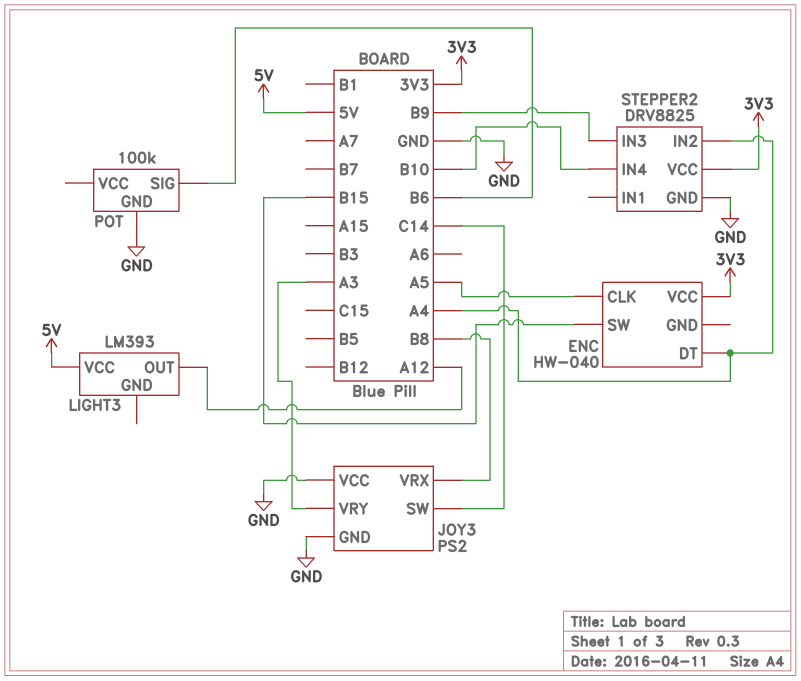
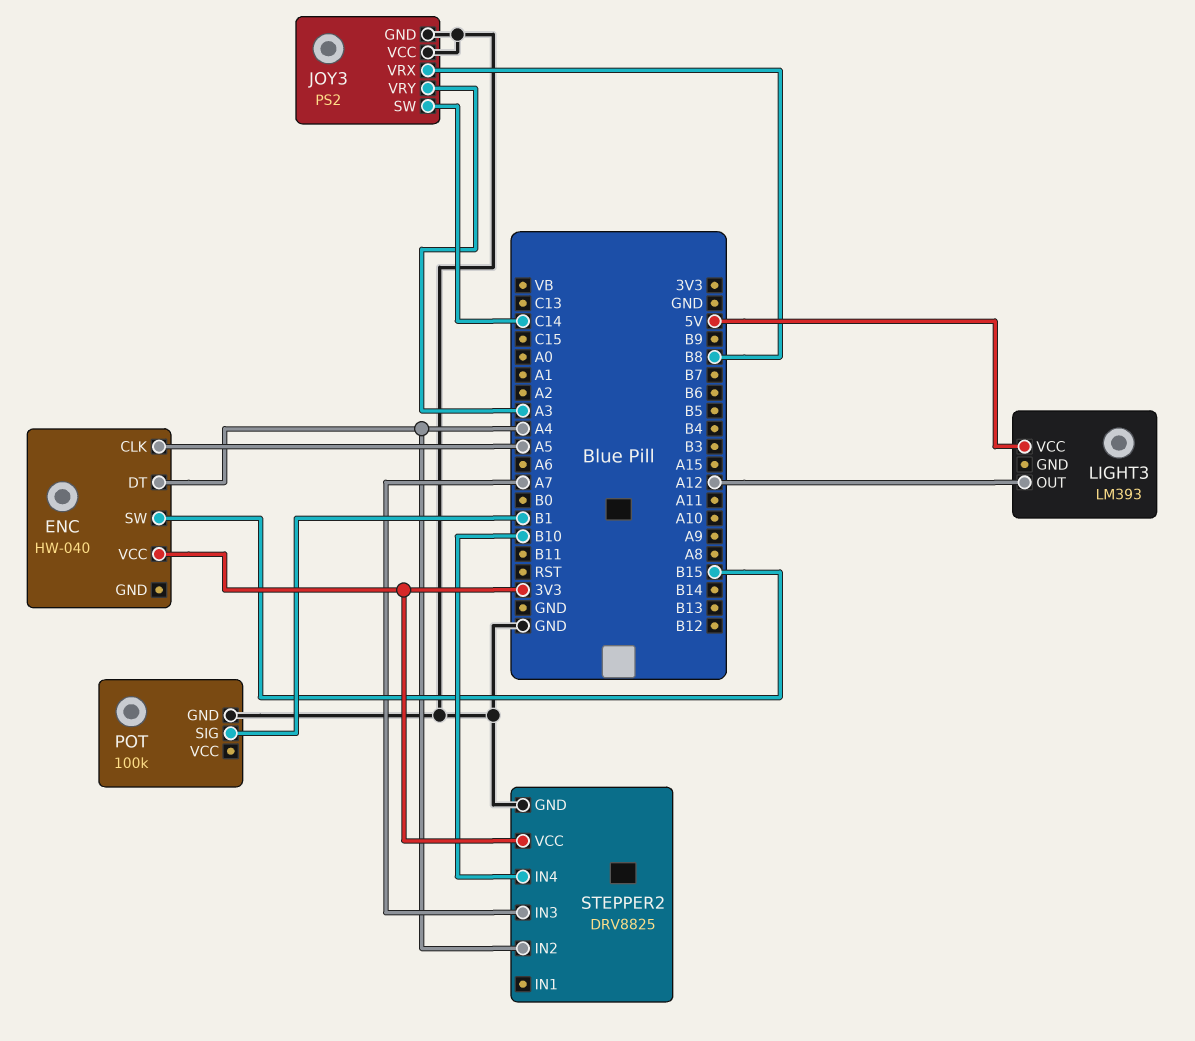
POT pin SIG: B6 -> B1
STEPPER2 pin IN3: B9 -> A7

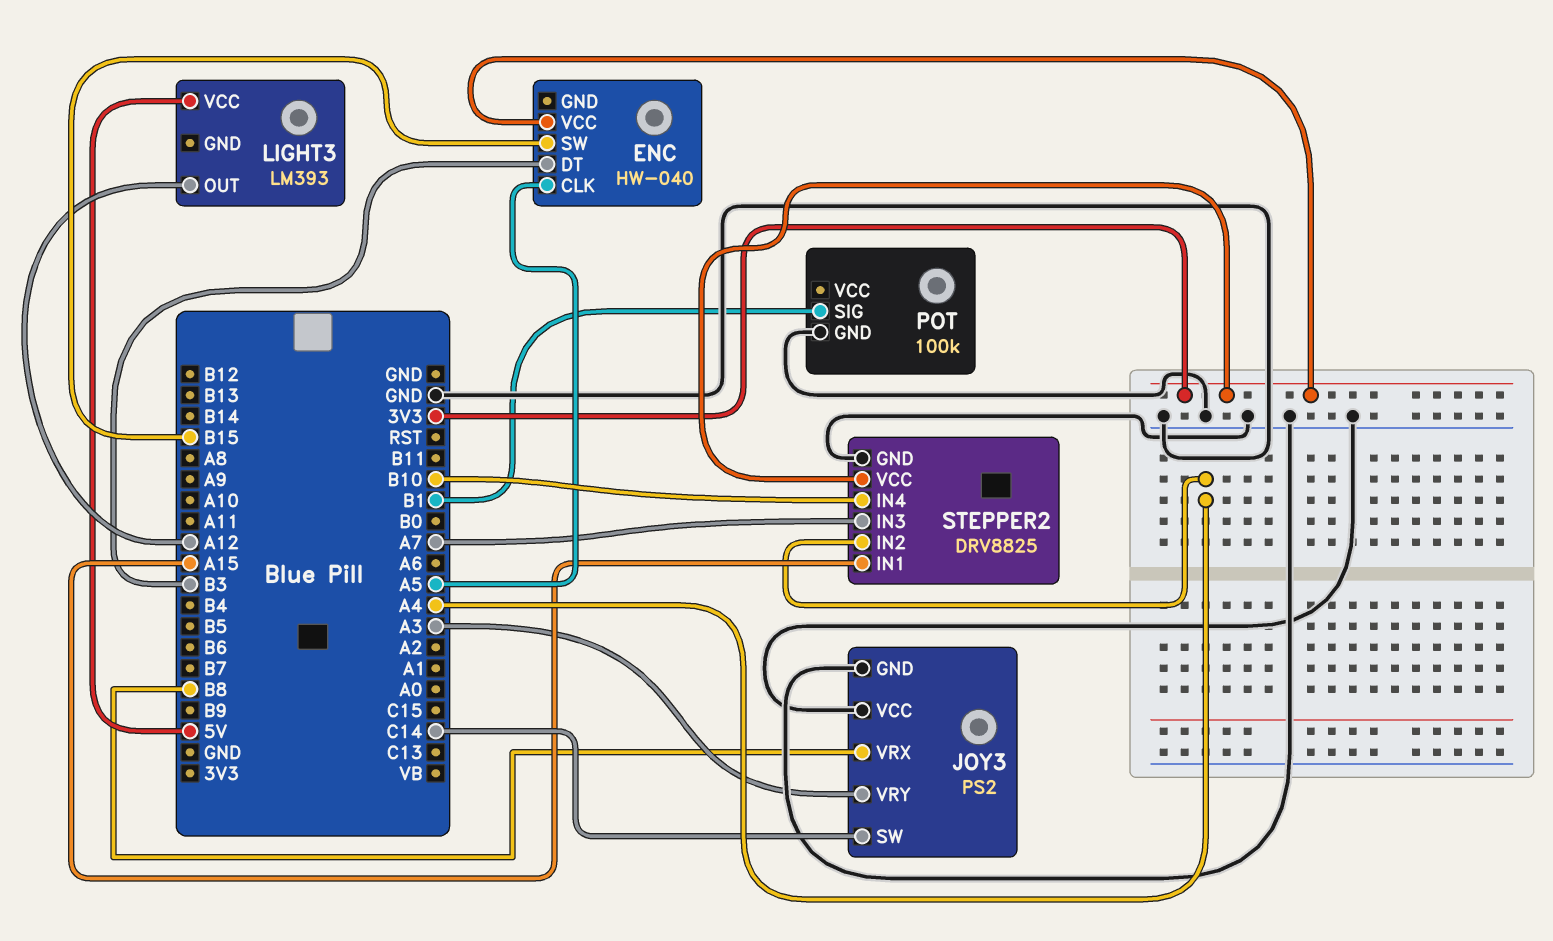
ENC pin DT: A4 -> B3
STEPPER2 pin IN1: none -> A15

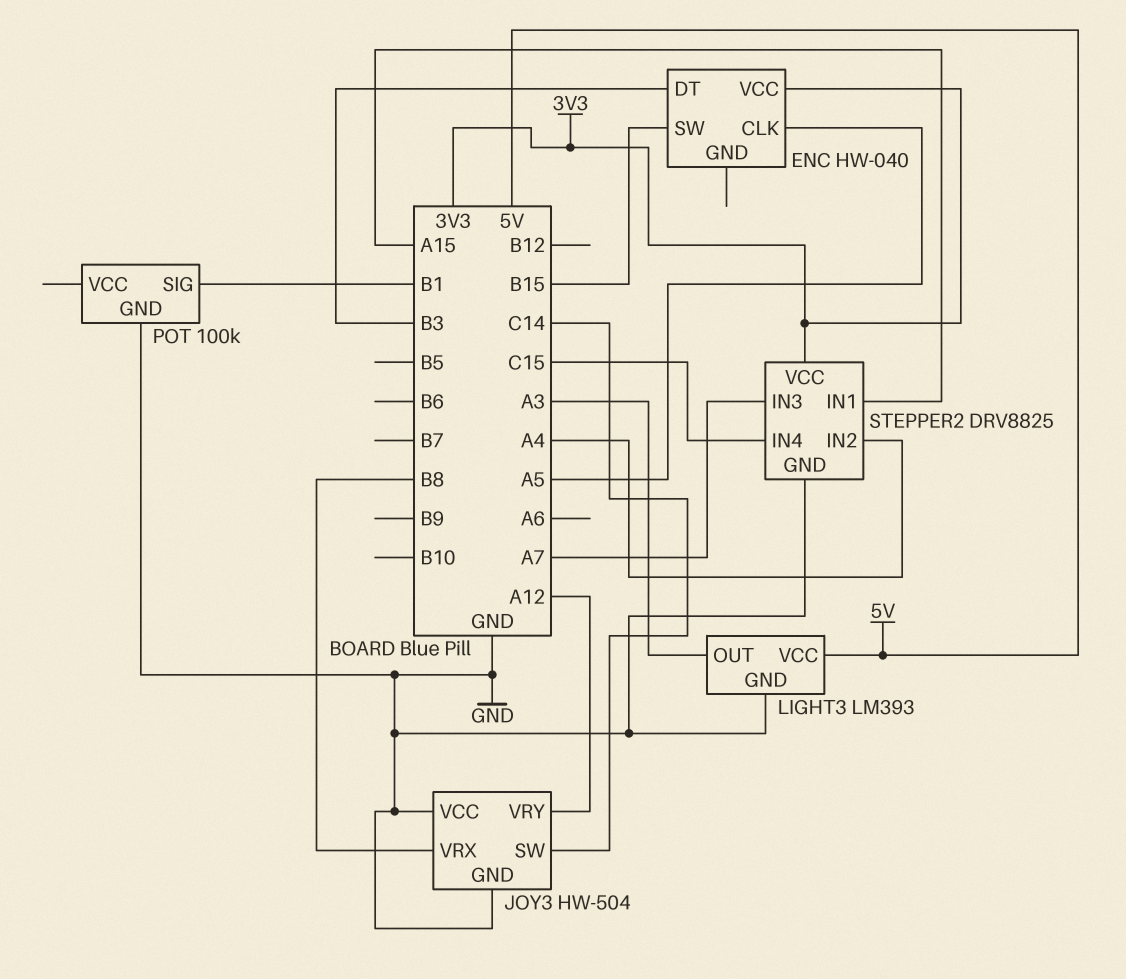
JOY3: PS2 -> HW-504
JOY3 pin VRY: A3 -> A12
LIGHT3 pin GND: none -> GND
LIGHT3 pin OUT: A12 -> A3
STEPPER2 pin IN4: B10 -> C15

